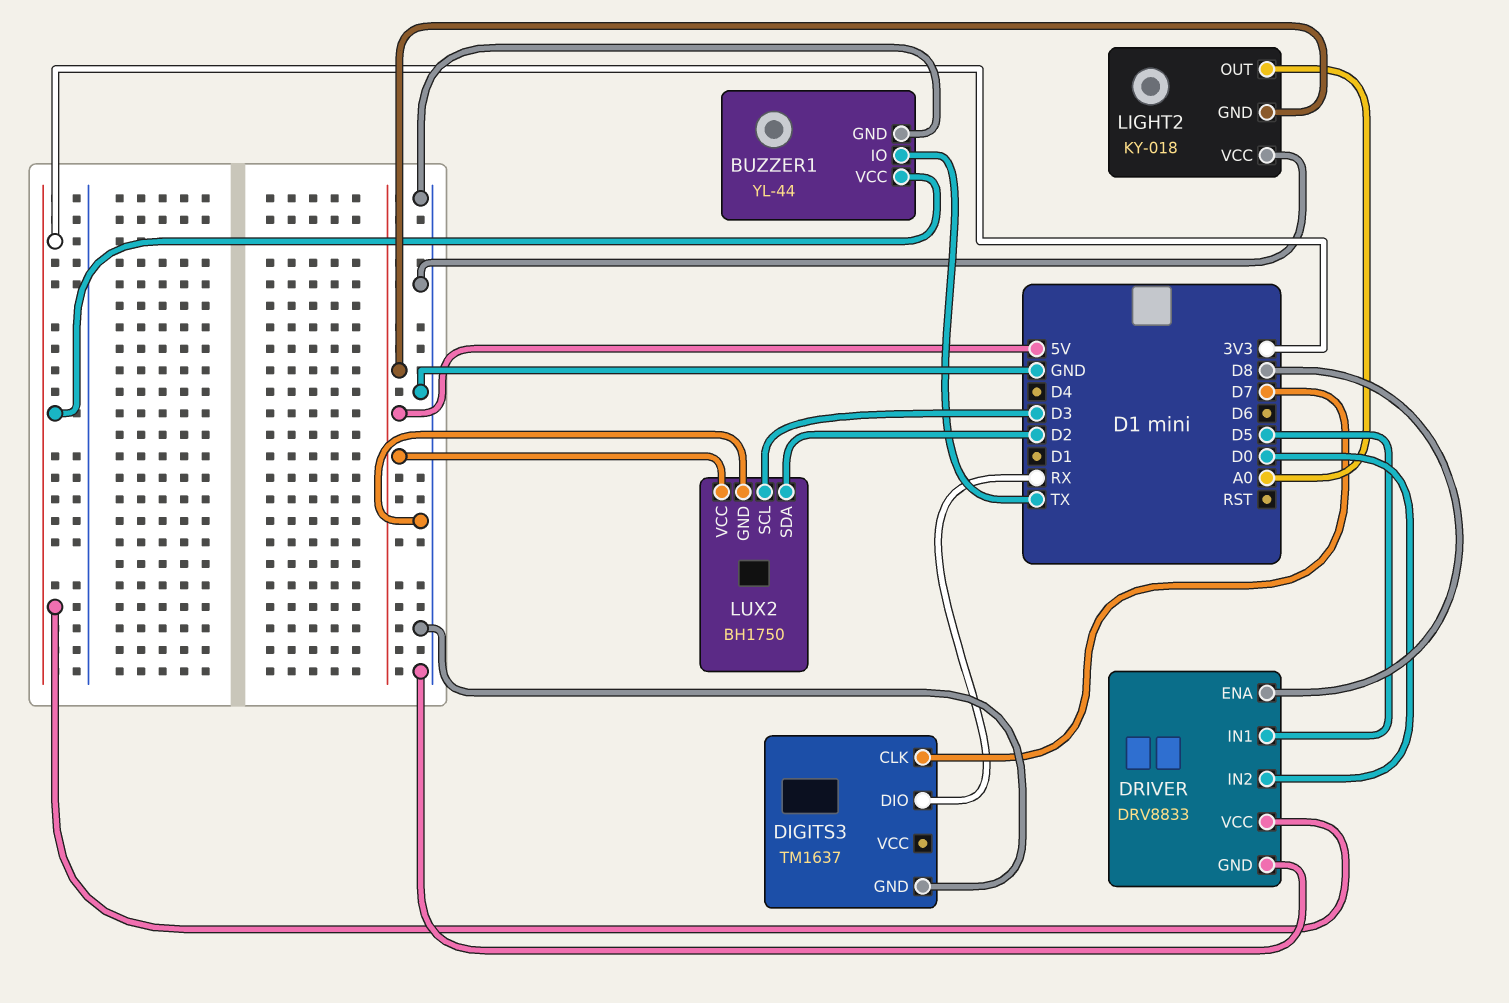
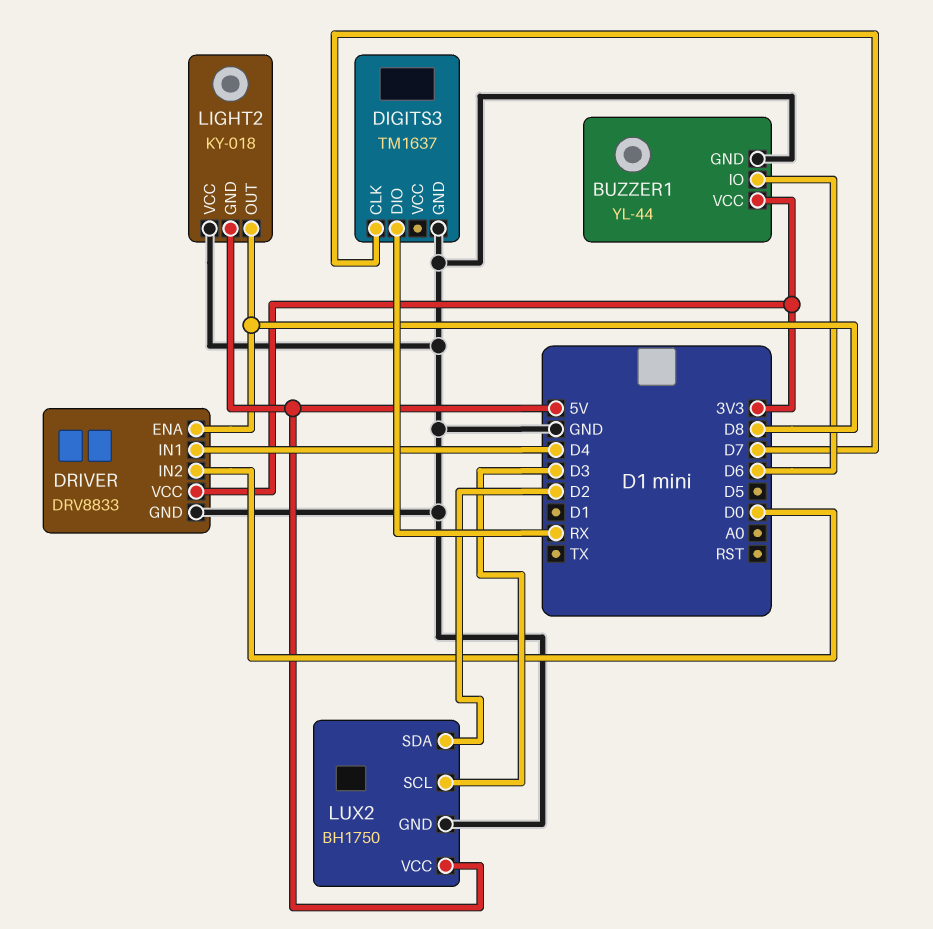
BUZZER1 pin IO: TX -> D6
DRIVER pin IN1: D5 -> D4
LIGHT2 pin OUT: A0 -> D8

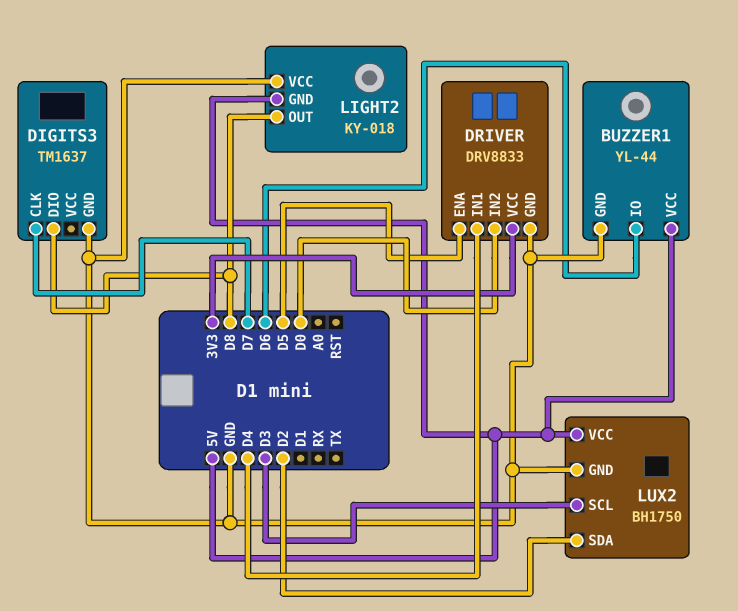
BUZZER1 pin VCC: 3V3 -> 5V
DIGITS3 pin DIO: RX -> D8
DRIVER pin ENA: D8 -> D5

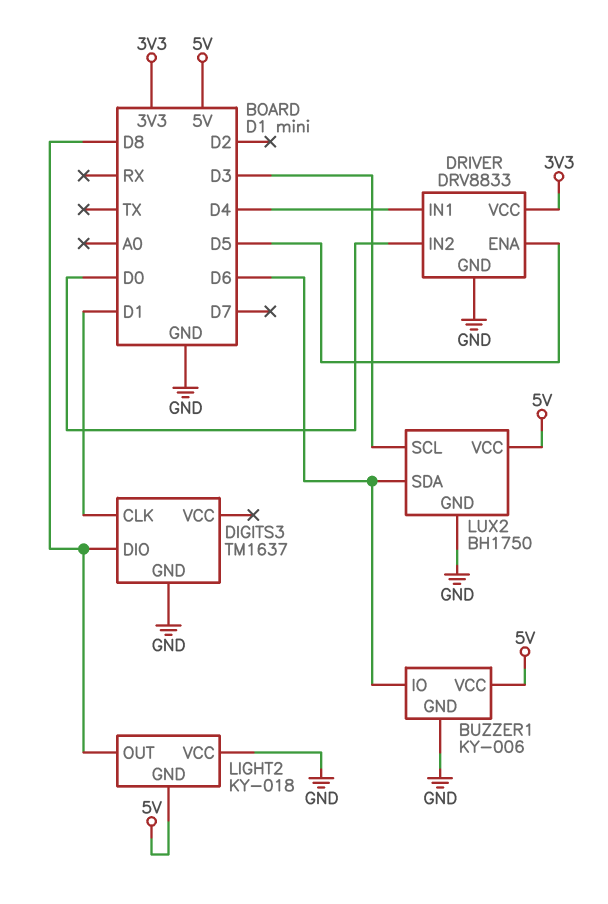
BUZZER1: YL-44 -> KY-006
DIGITS3 pin CLK: D7 -> D1
LUX2 pin SDA: D2 -> D6

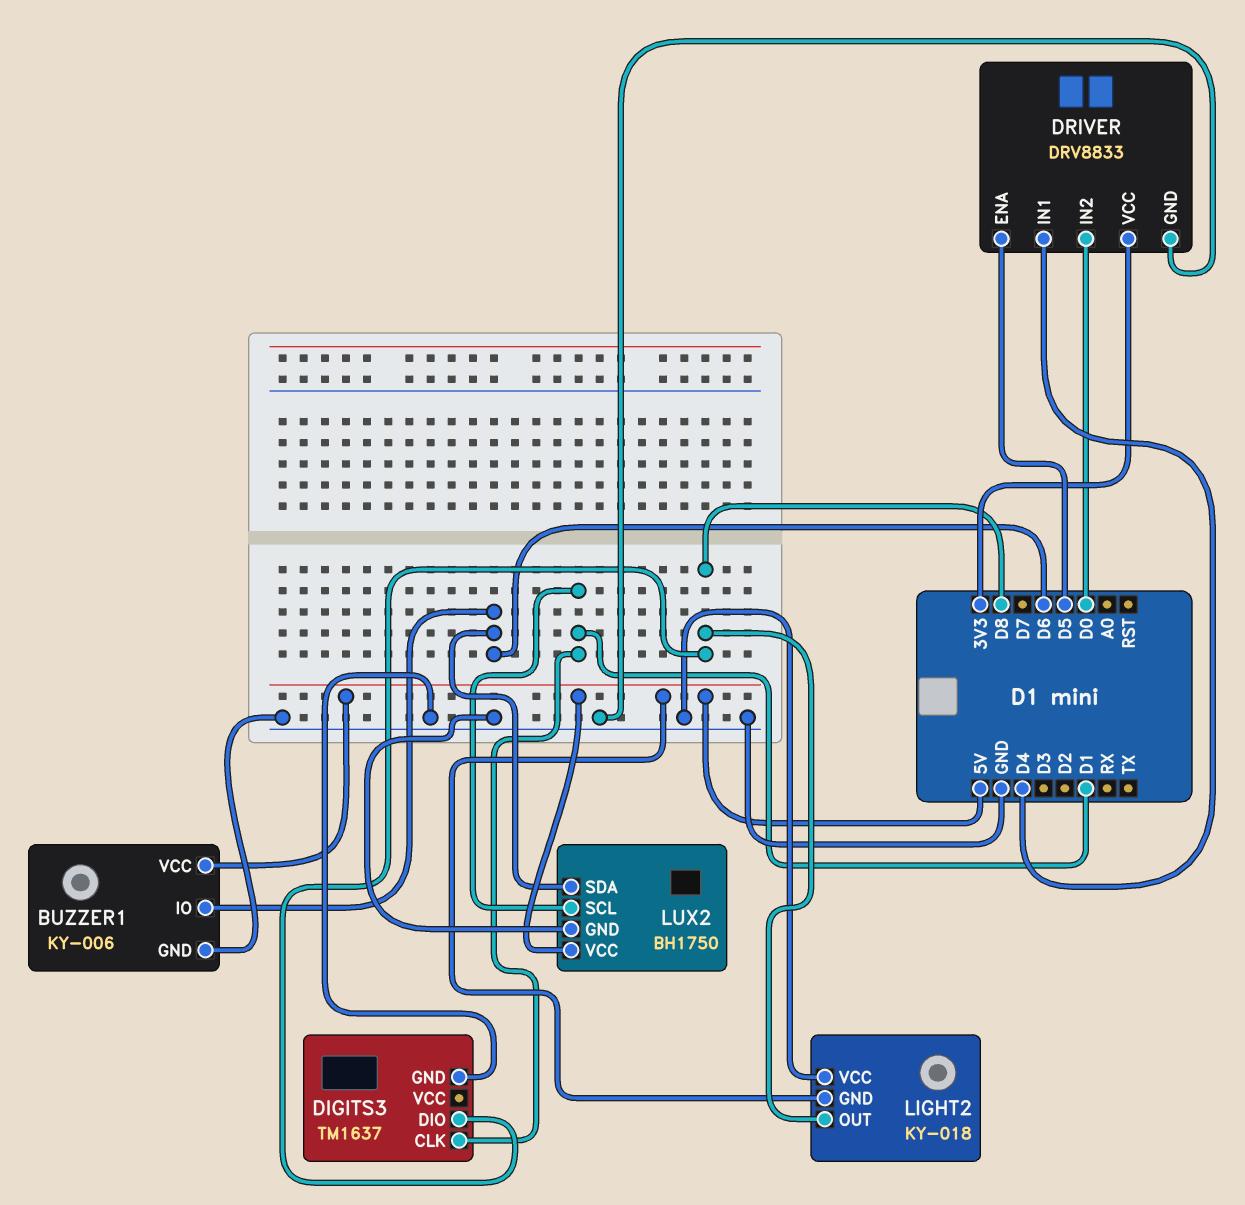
LUX2 pin SCL: D3 -> D1

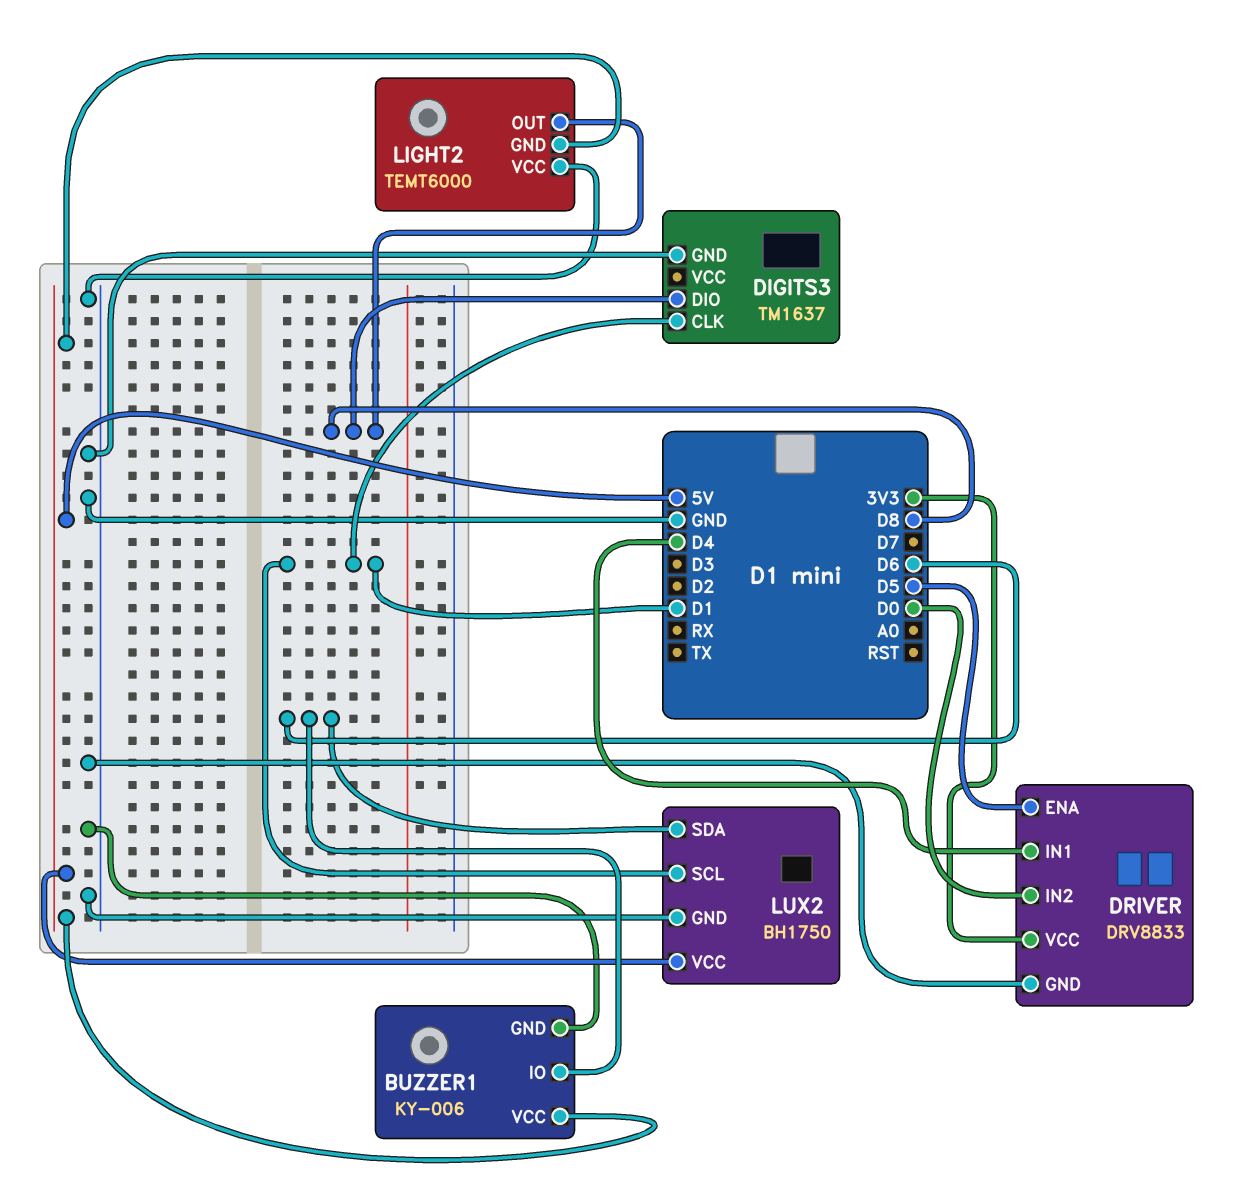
LIGHT2: KY-018 -> TEMT6000

